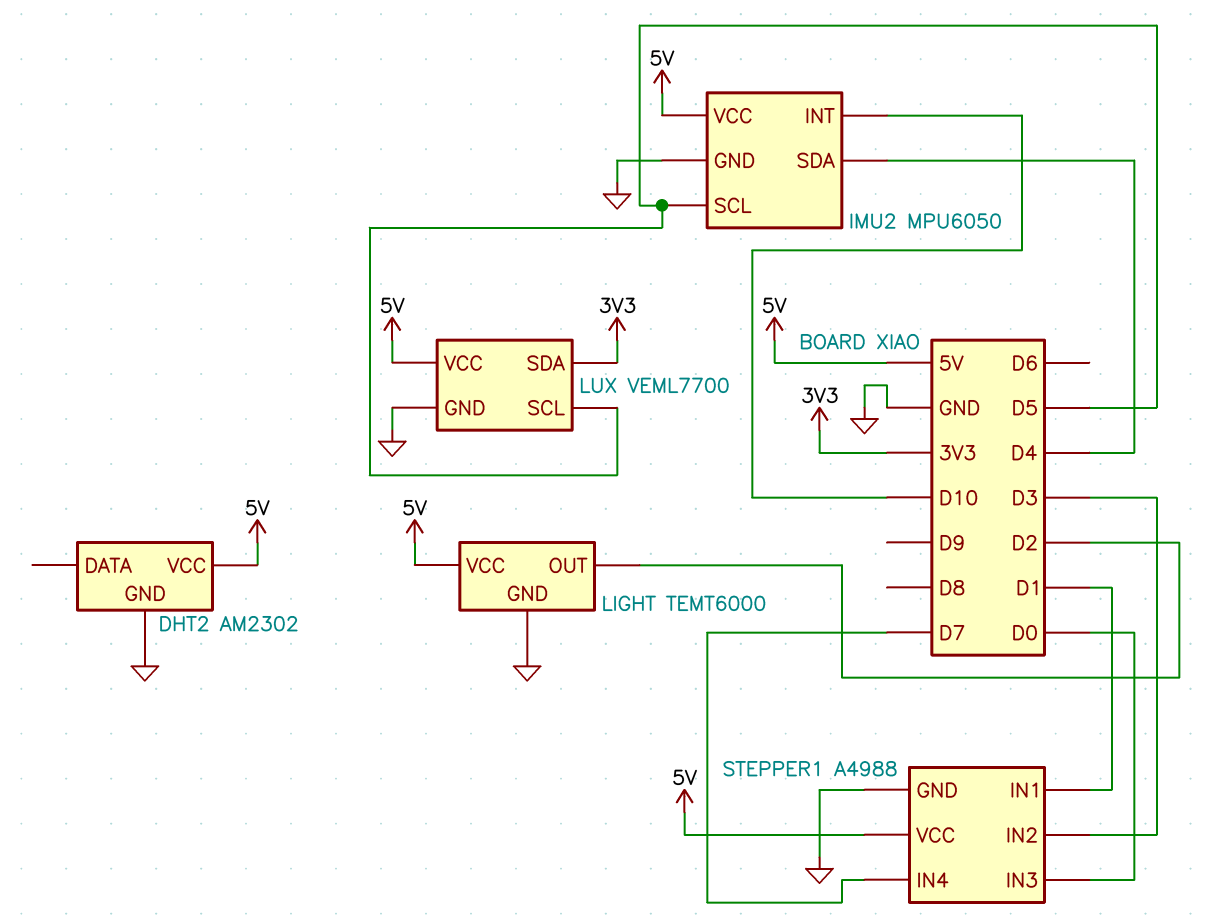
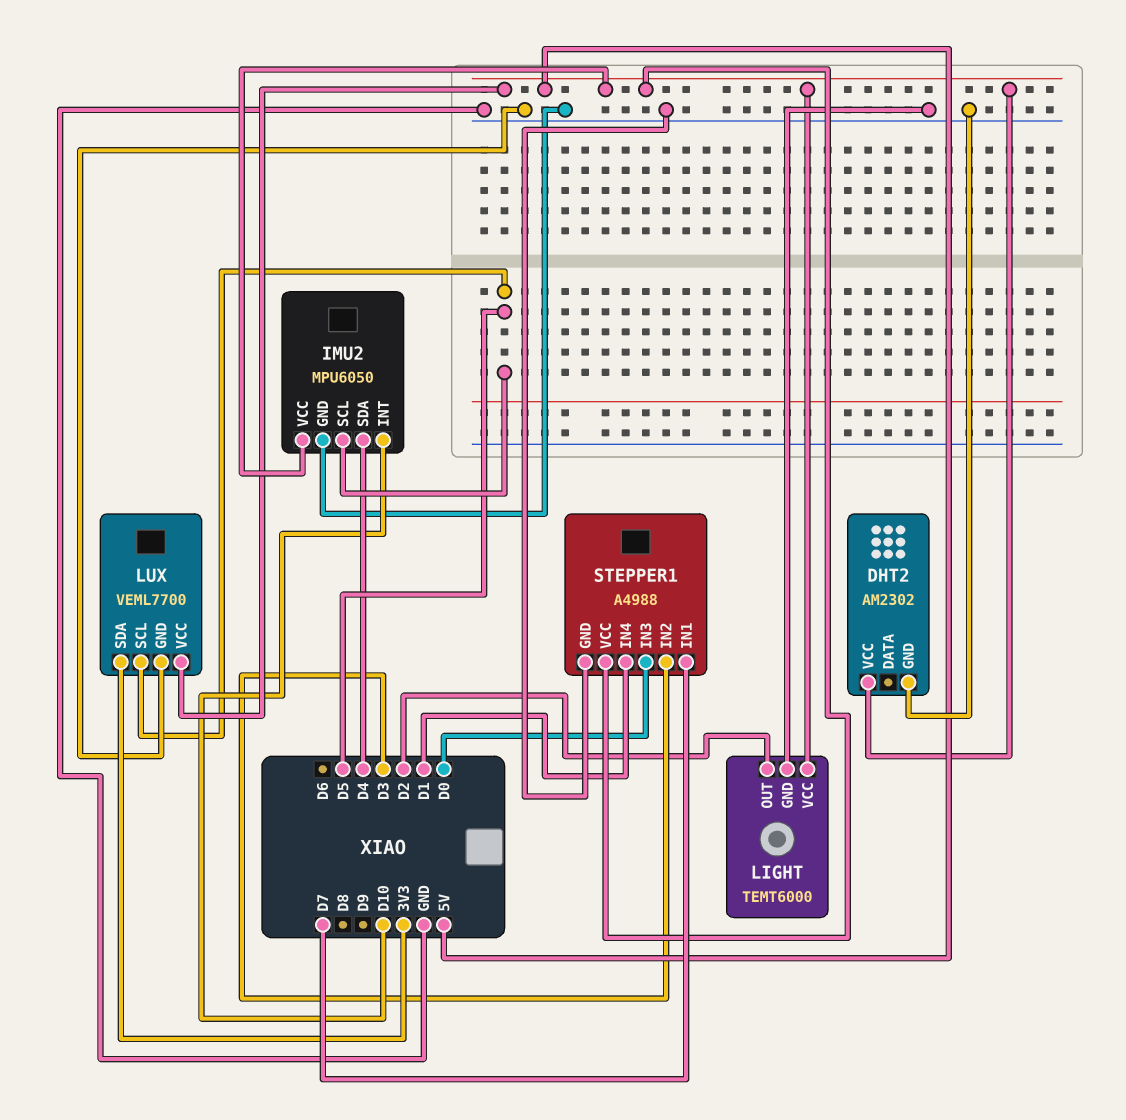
STEPPER1 pin IN1: D1 -> D7
STEPPER1 pin IN4: D7 -> D1

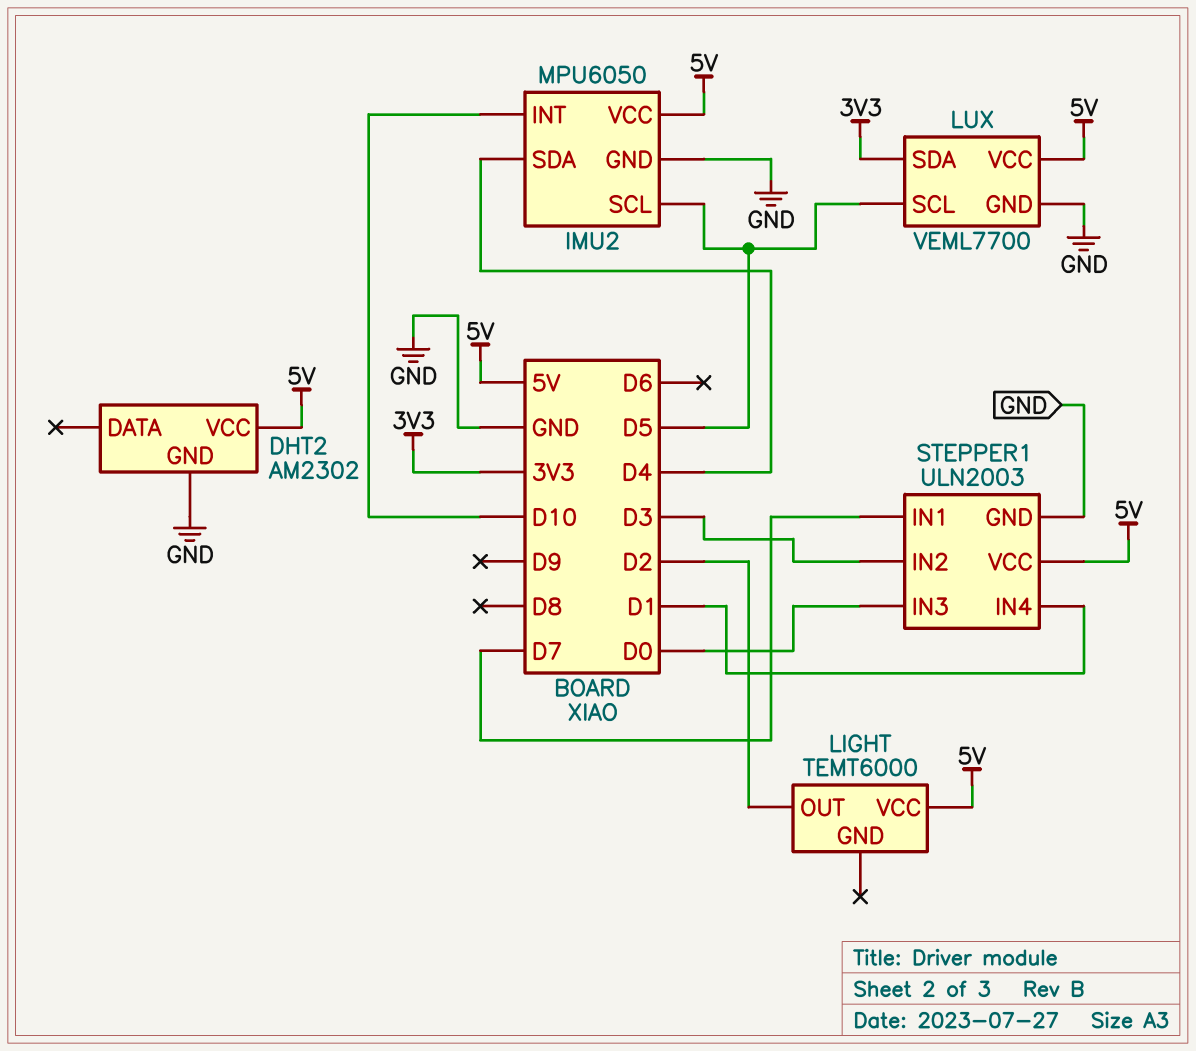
LIGHT pin GND: GND -> none
STEPPER1: A4988 -> ULN2003

